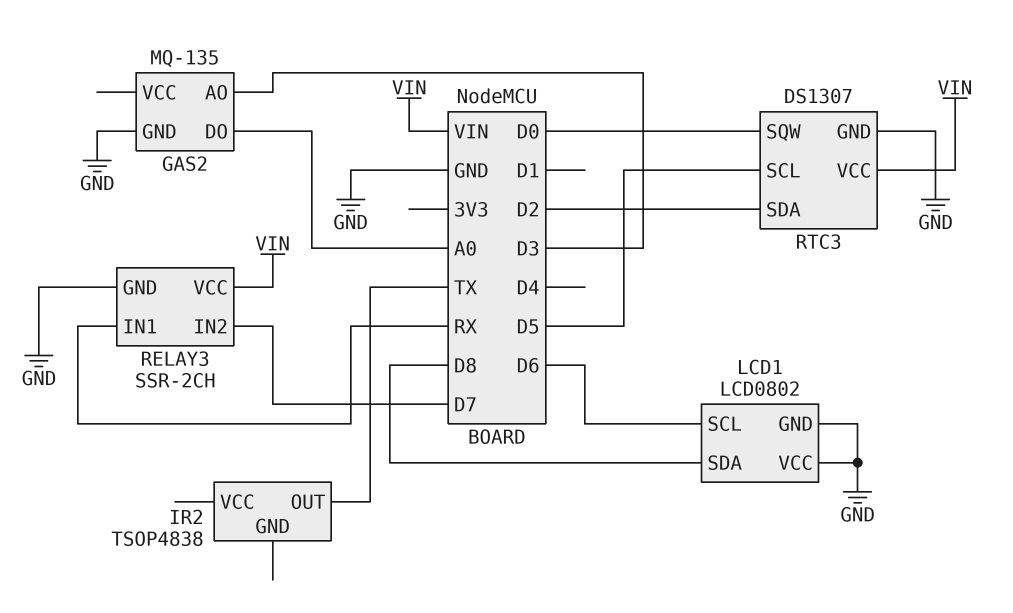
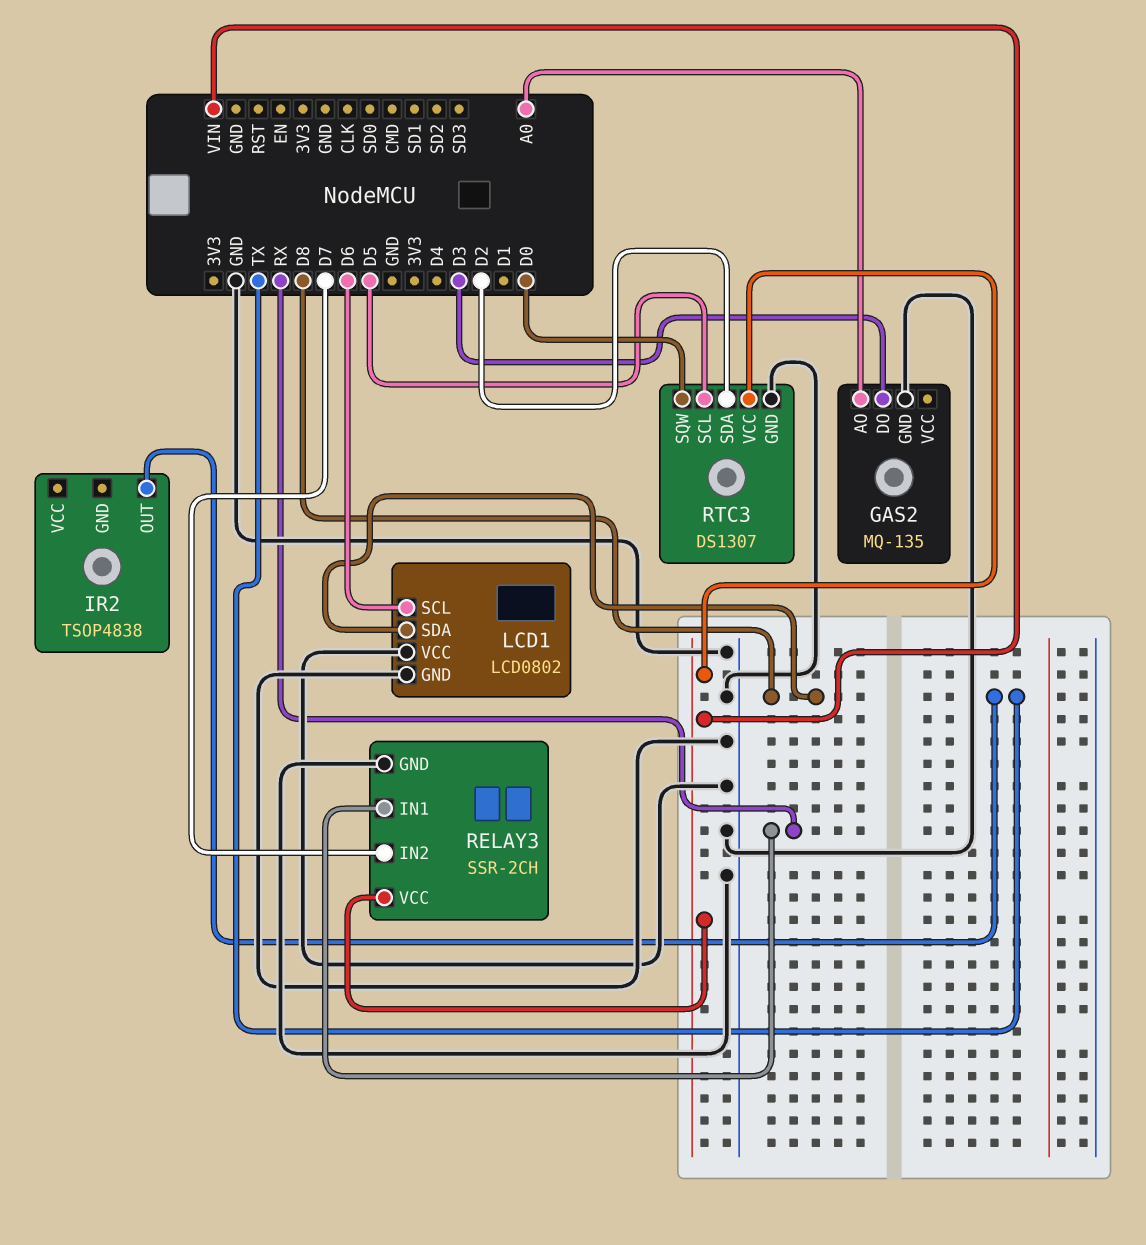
GAS2 pin AO: D3 -> A0
GAS2 pin DO: A0 -> D3

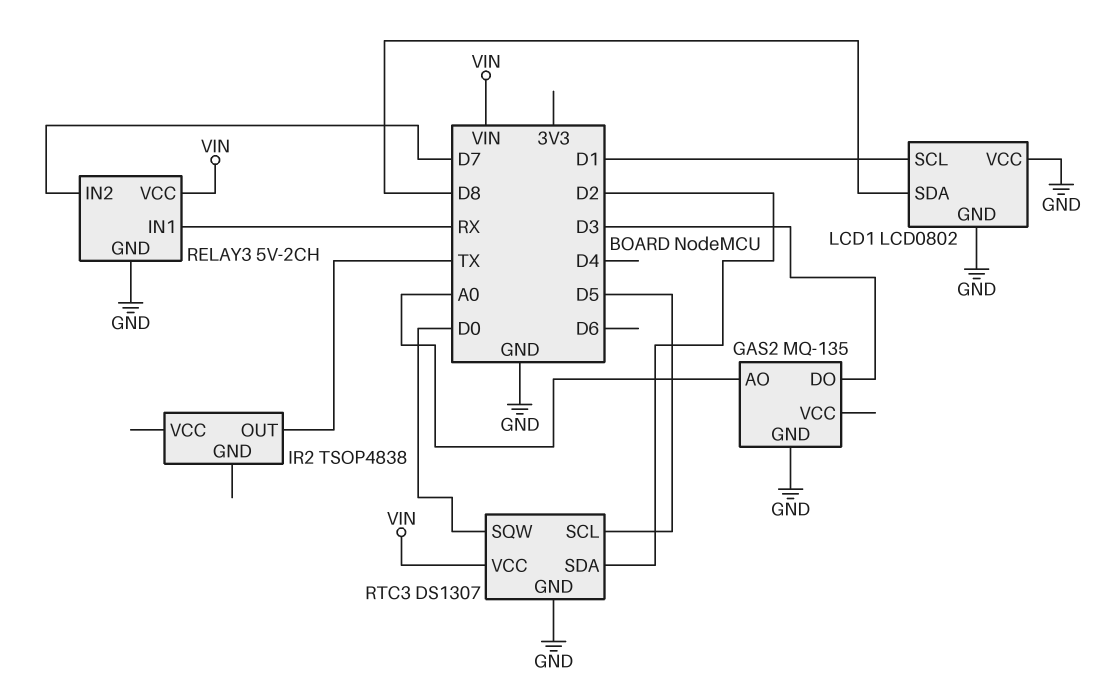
LCD1 pin SCL: D6 -> D1
RELAY3: SSR-2CH -> 5V-2CH

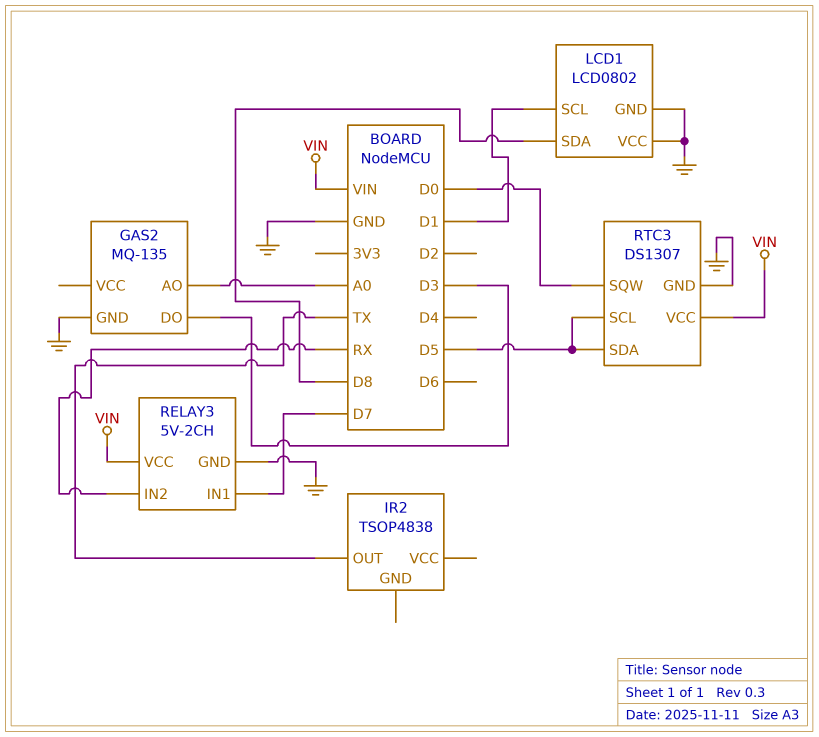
RELAY3 pin IN1: RX -> D7
RELAY3 pin IN2: D7 -> RX
RTC3 pin SDA: D2 -> D5

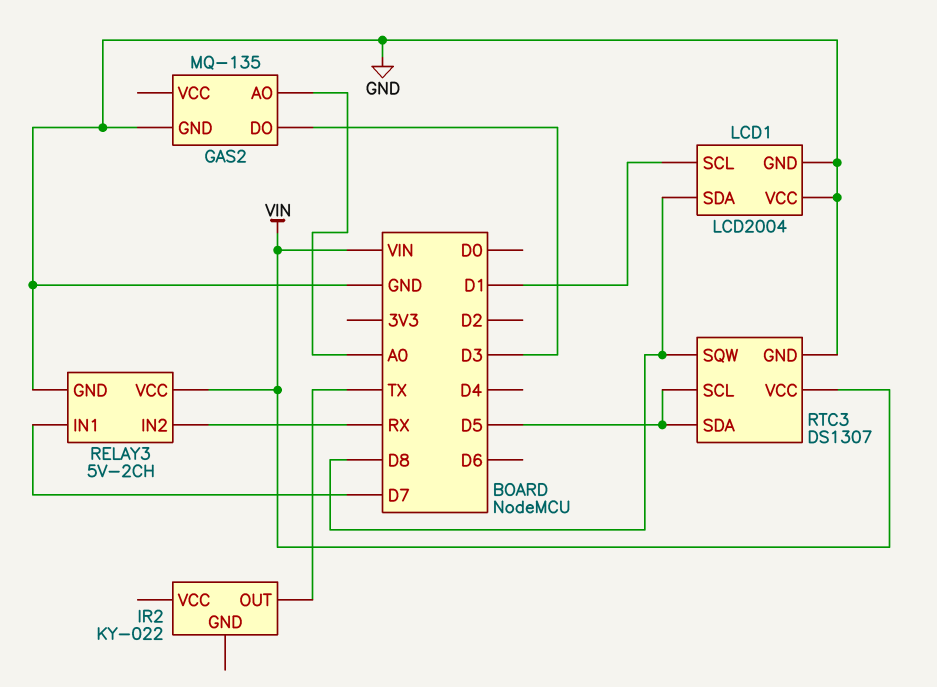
IR2: TSOP4838 -> KY-022
LCD1: LCD0802 -> LCD2004
RTC3 pin SQW: D0 -> D8

